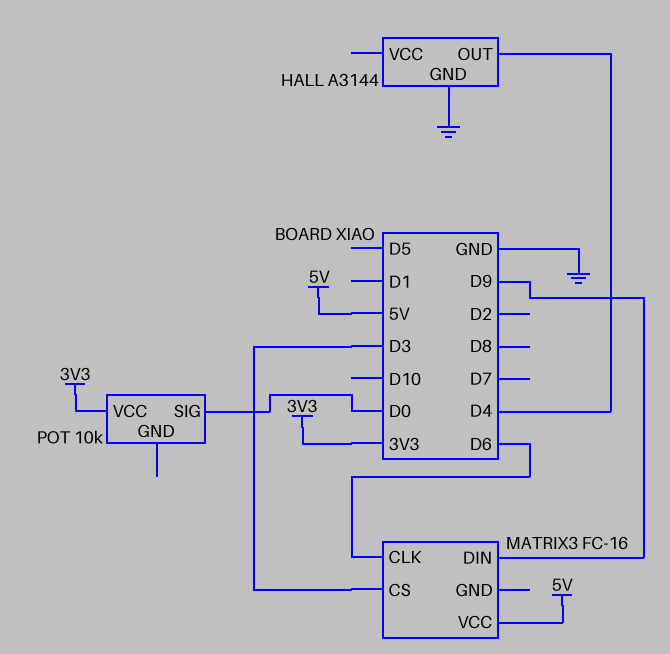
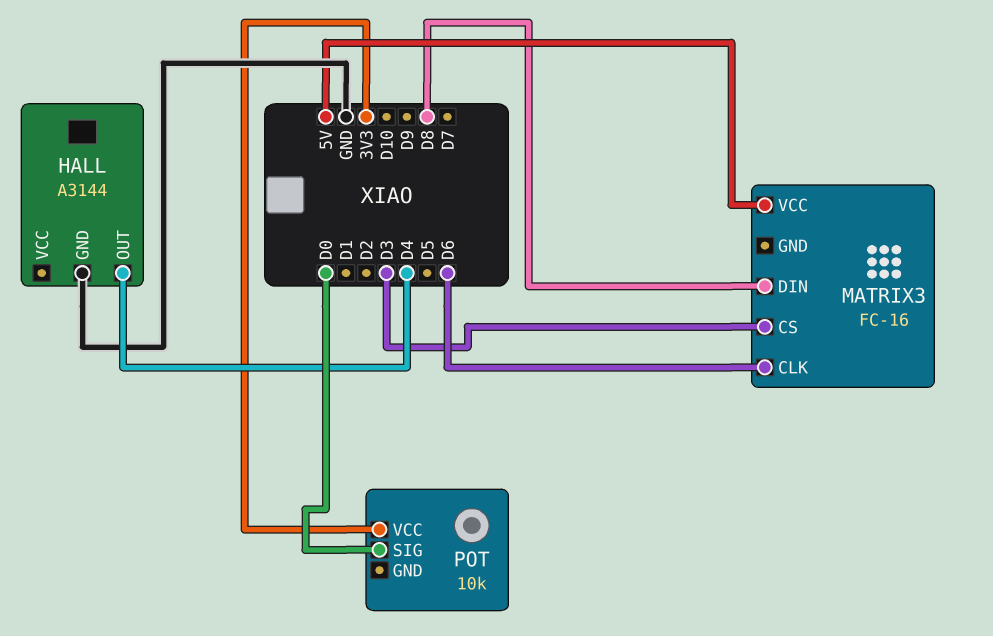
MATRIX3 pin DIN: D9 -> D8

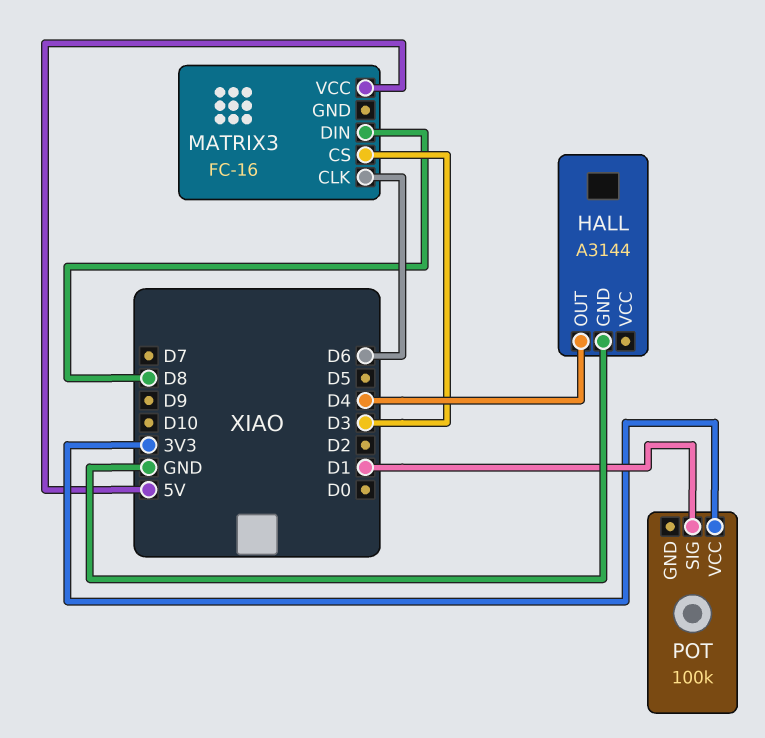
POT: 10k -> 100k
POT pin SIG: D0 -> D1

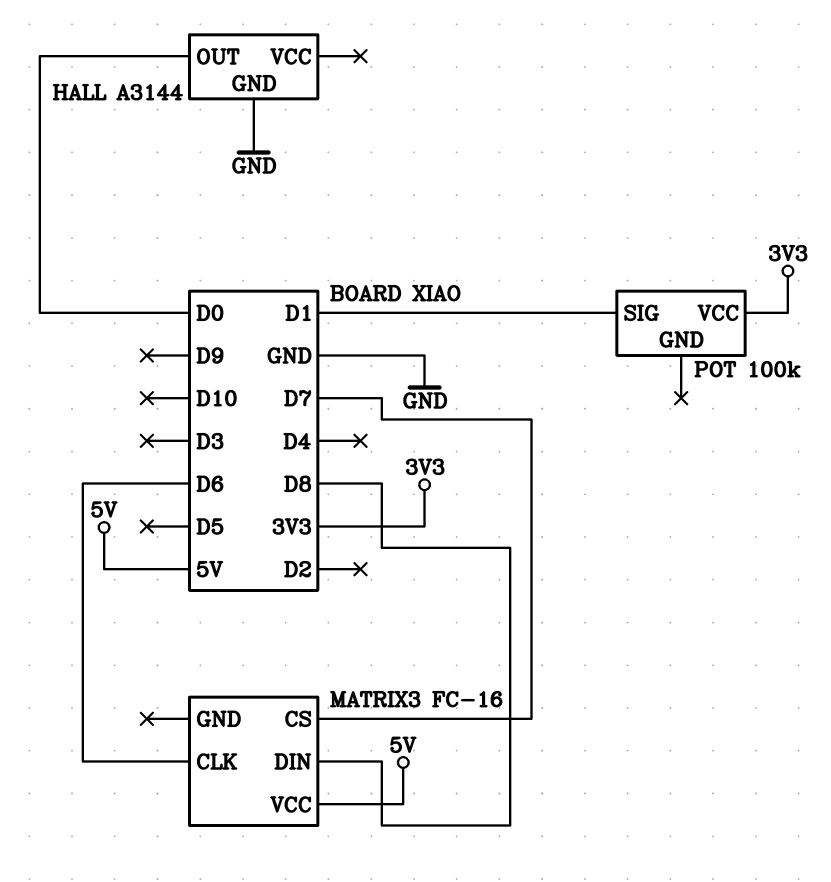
HALL pin OUT: D4 -> D0
MATRIX3 pin CS: D3 -> D7

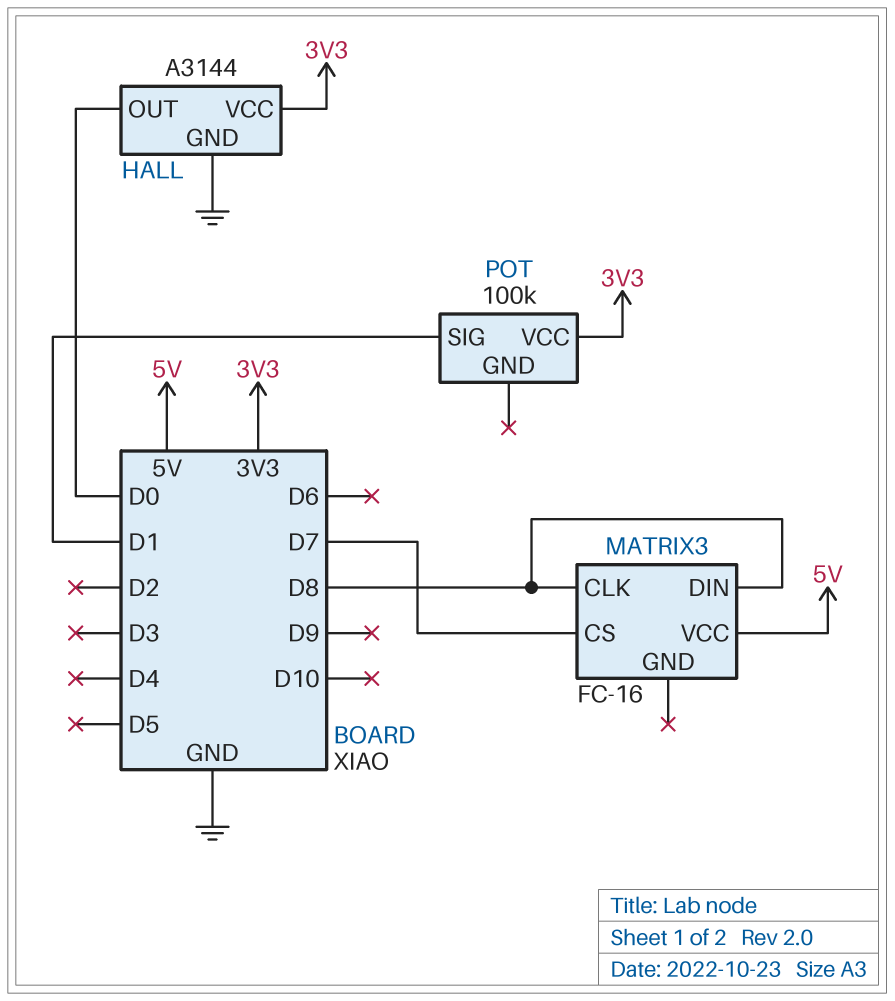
HALL pin VCC: none -> 3V3
MATRIX3 pin CLK: D6 -> D8

